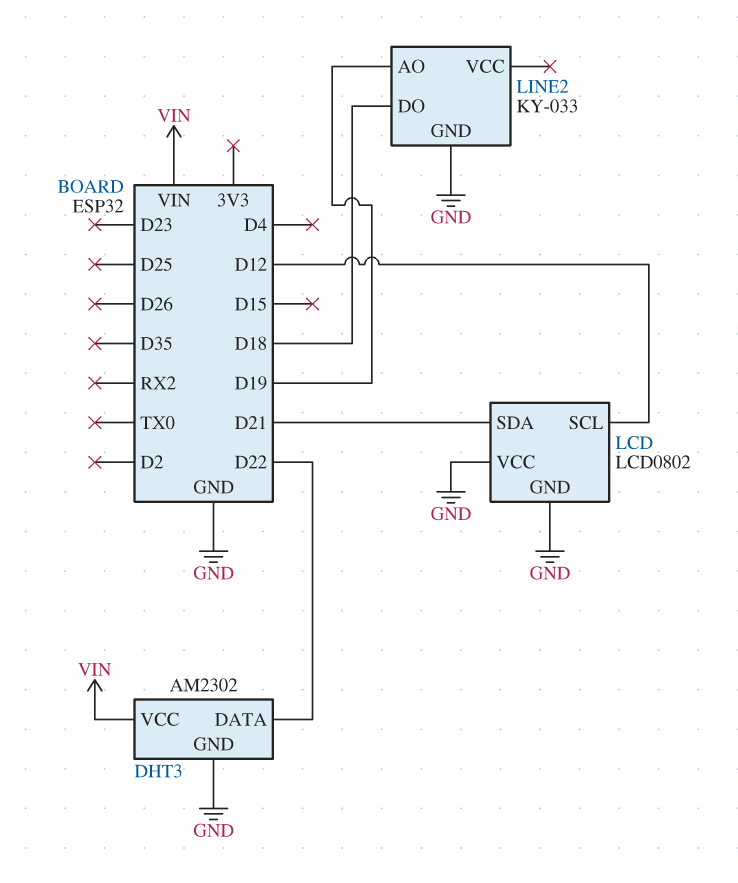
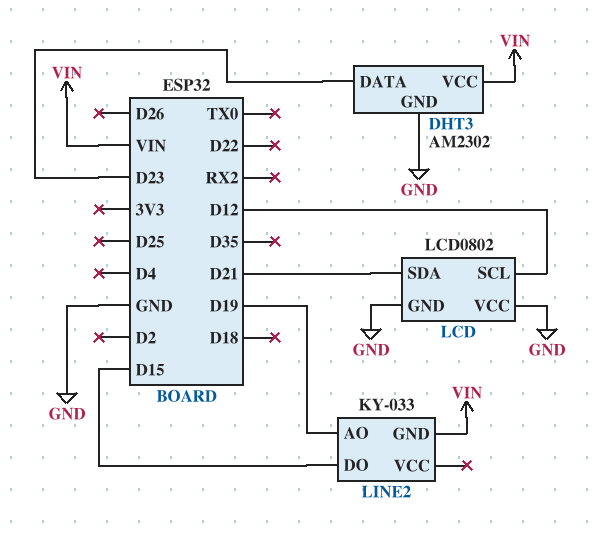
DHT3 pin DATA: D22 -> D23
LINE2 pin DO: D18 -> D15
LINE2 pin GND: GND -> VIN

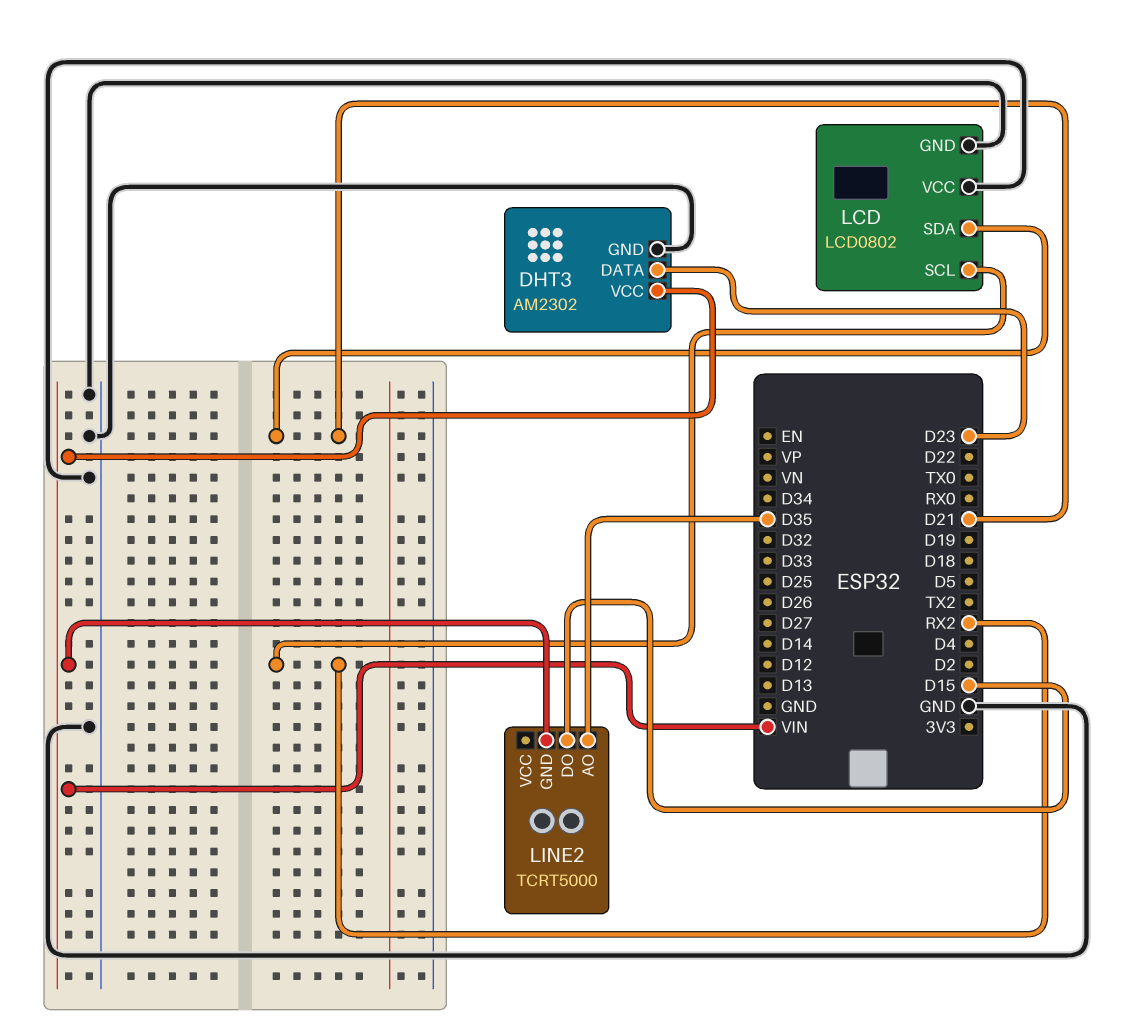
LCD pin SCL: D12 -> RX2
LINE2: KY-033 -> TCRT5000
LINE2 pin AO: D19 -> D35

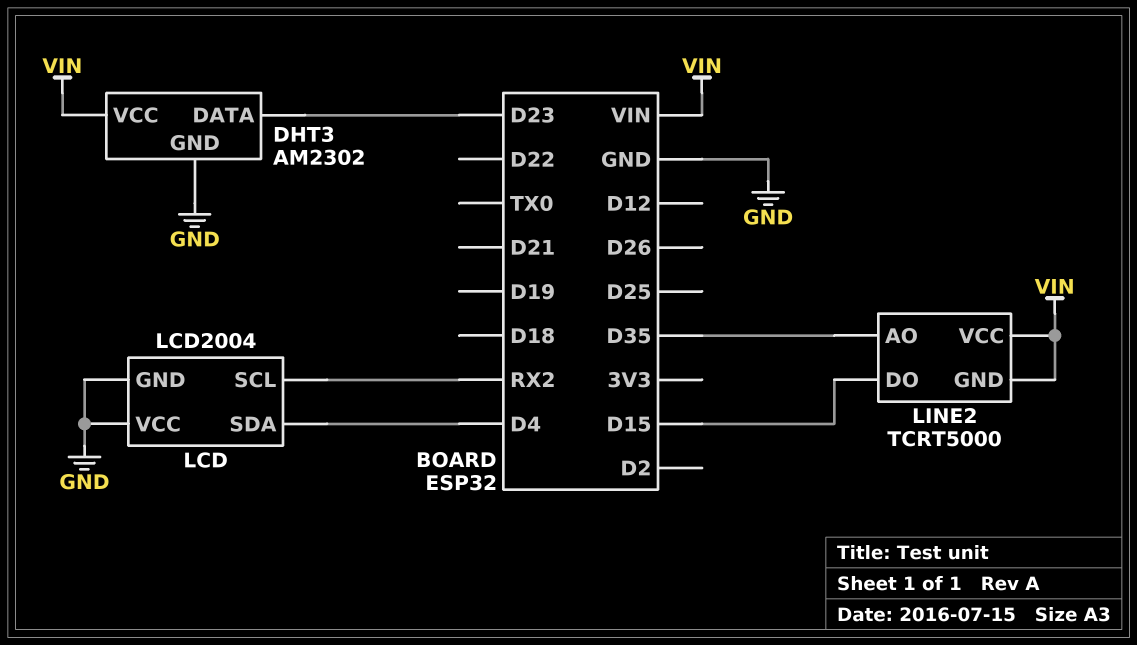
LCD: LCD0802 -> LCD2004
LCD pin SDA: D21 -> D4
LINE2 pin VCC: none -> VIN

